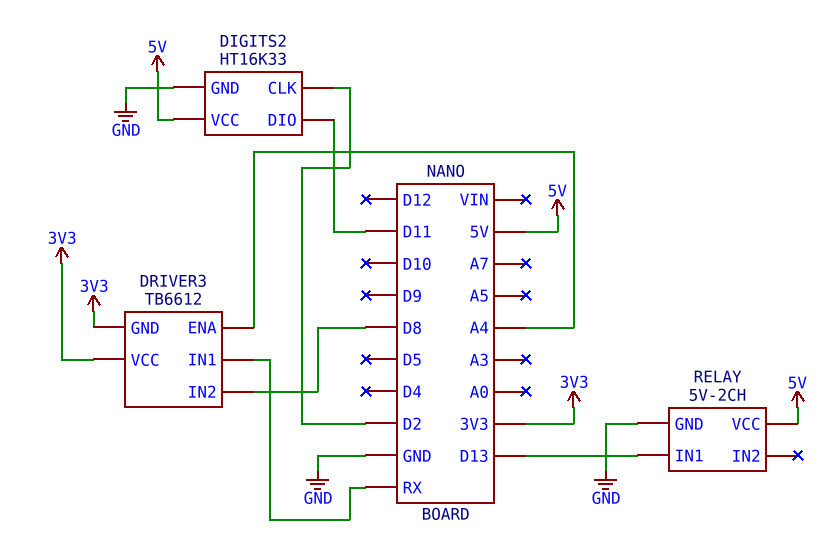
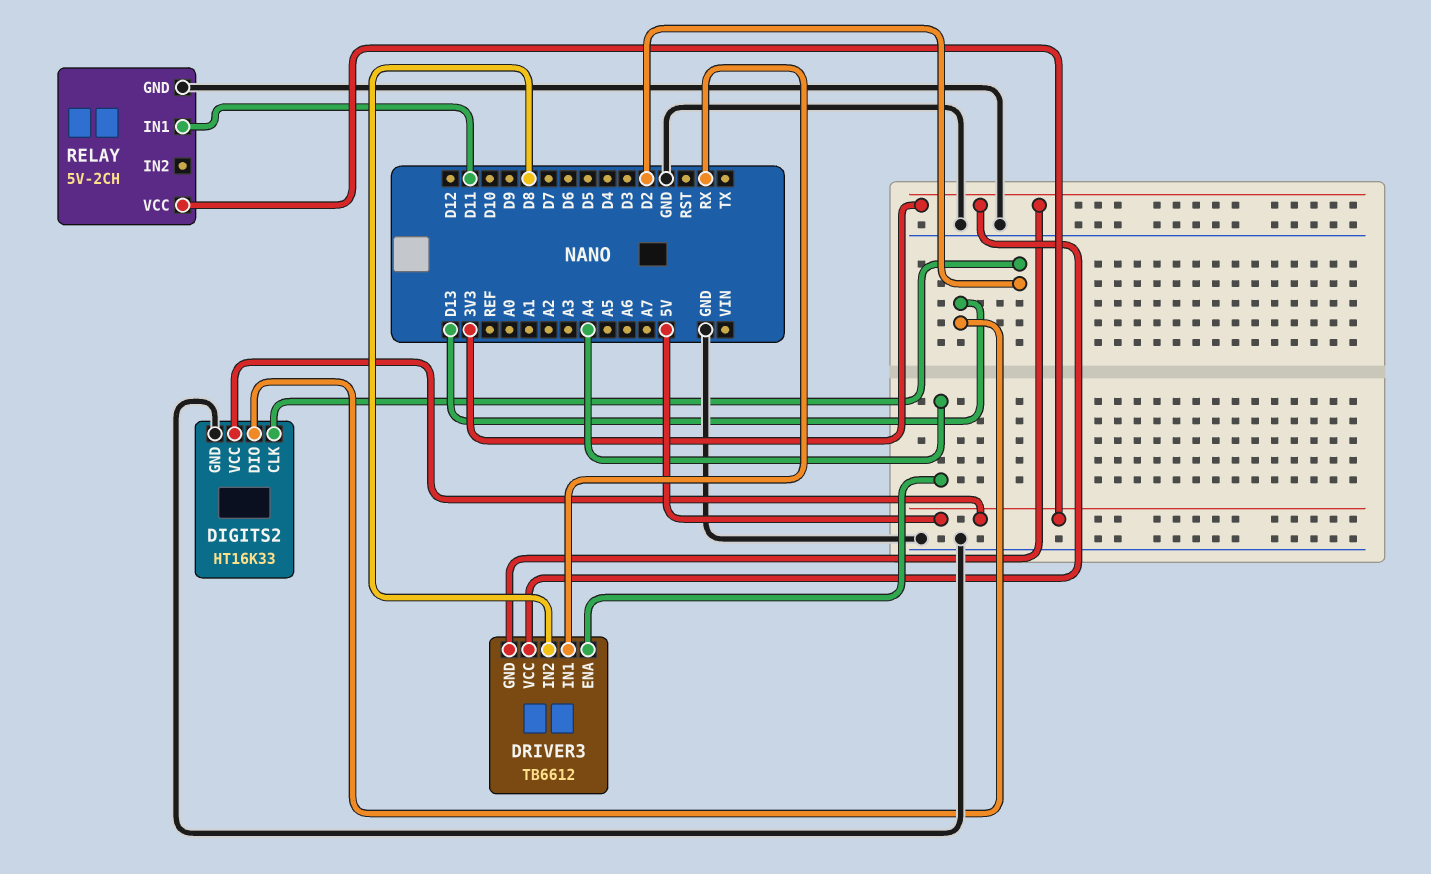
DIGITS2 pin DIO: D11 -> D13
RELAY pin IN1: D13 -> D11

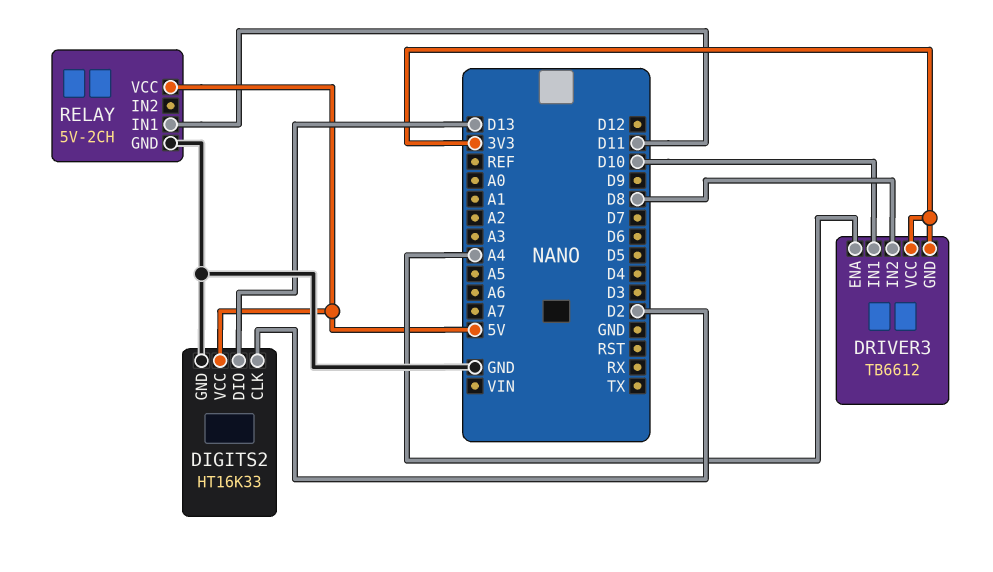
DRIVER3 pin IN1: RX -> D10

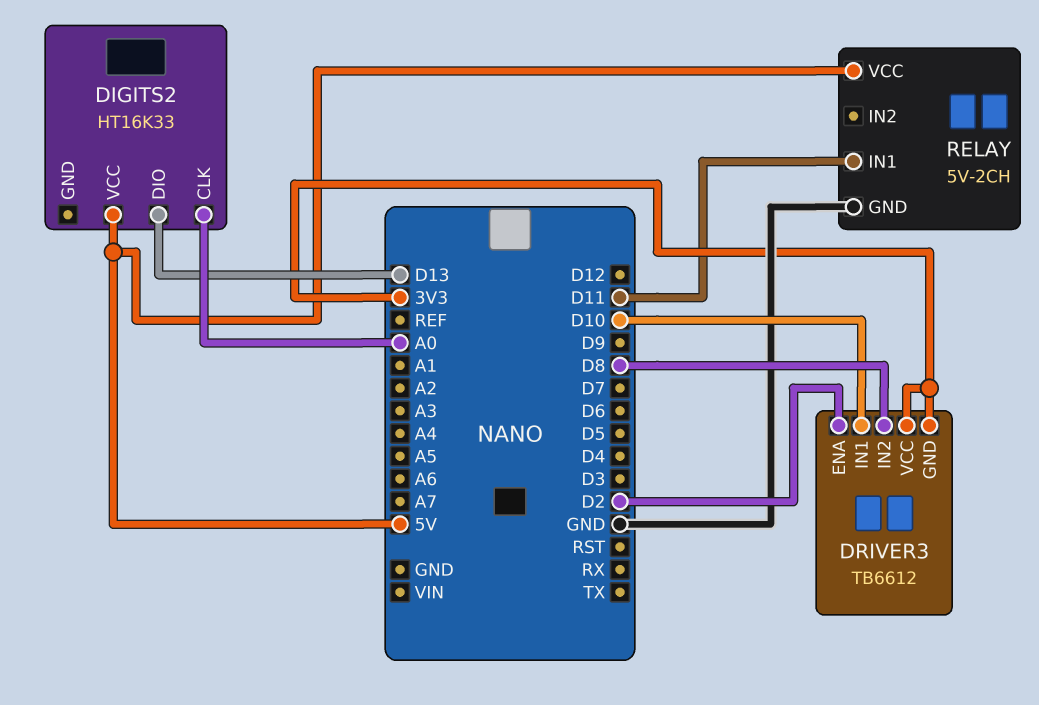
DIGITS2 pin CLK: D2 -> A0
DIGITS2 pin GND: GND -> none
DRIVER3 pin ENA: A4 -> D2

